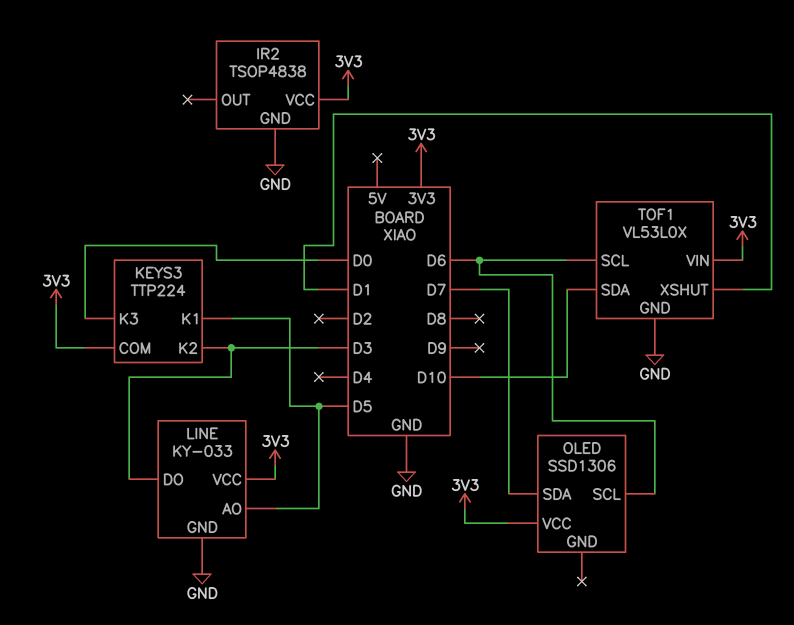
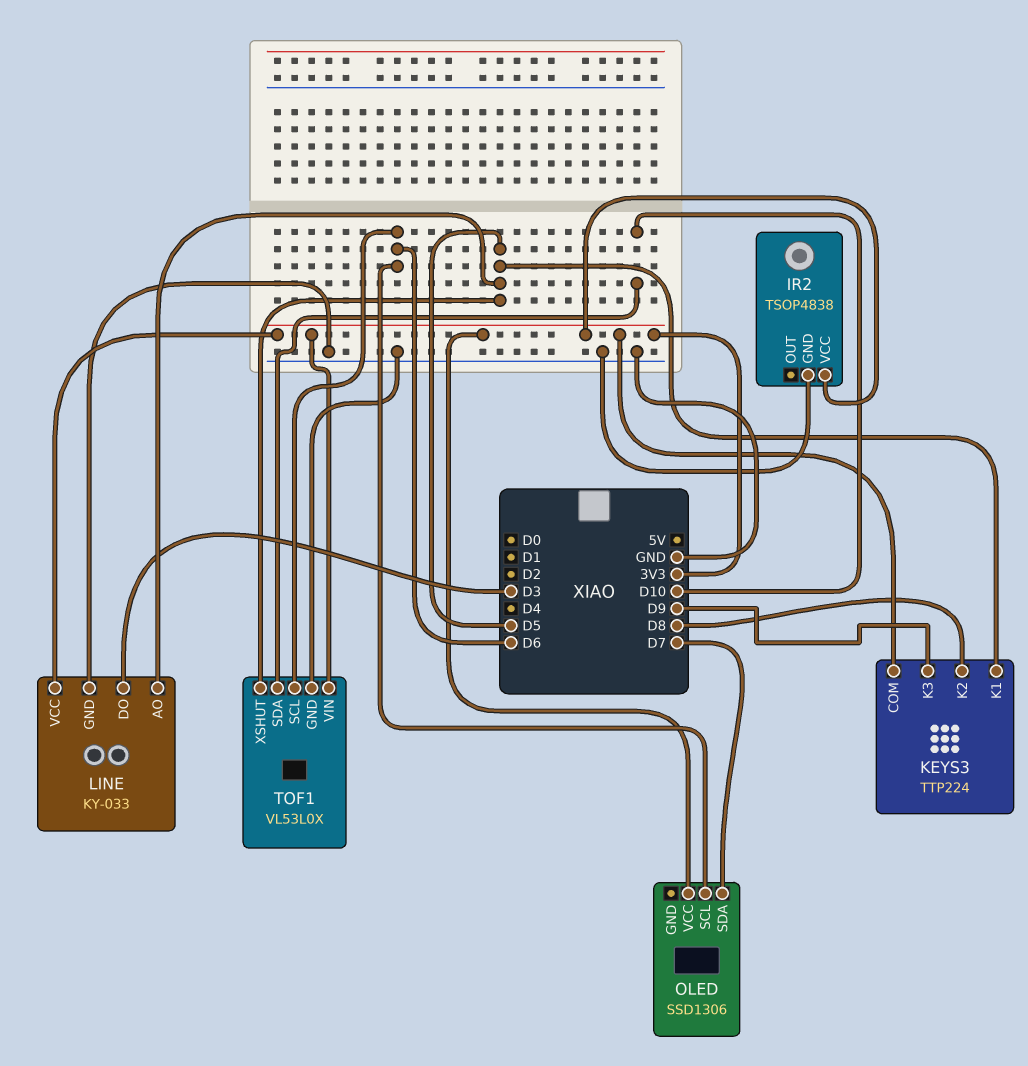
KEYS3 pin K2: D3 -> D8
KEYS3 pin K3: D0 -> D9
TOF1 pin XSHUT: D1 -> D5

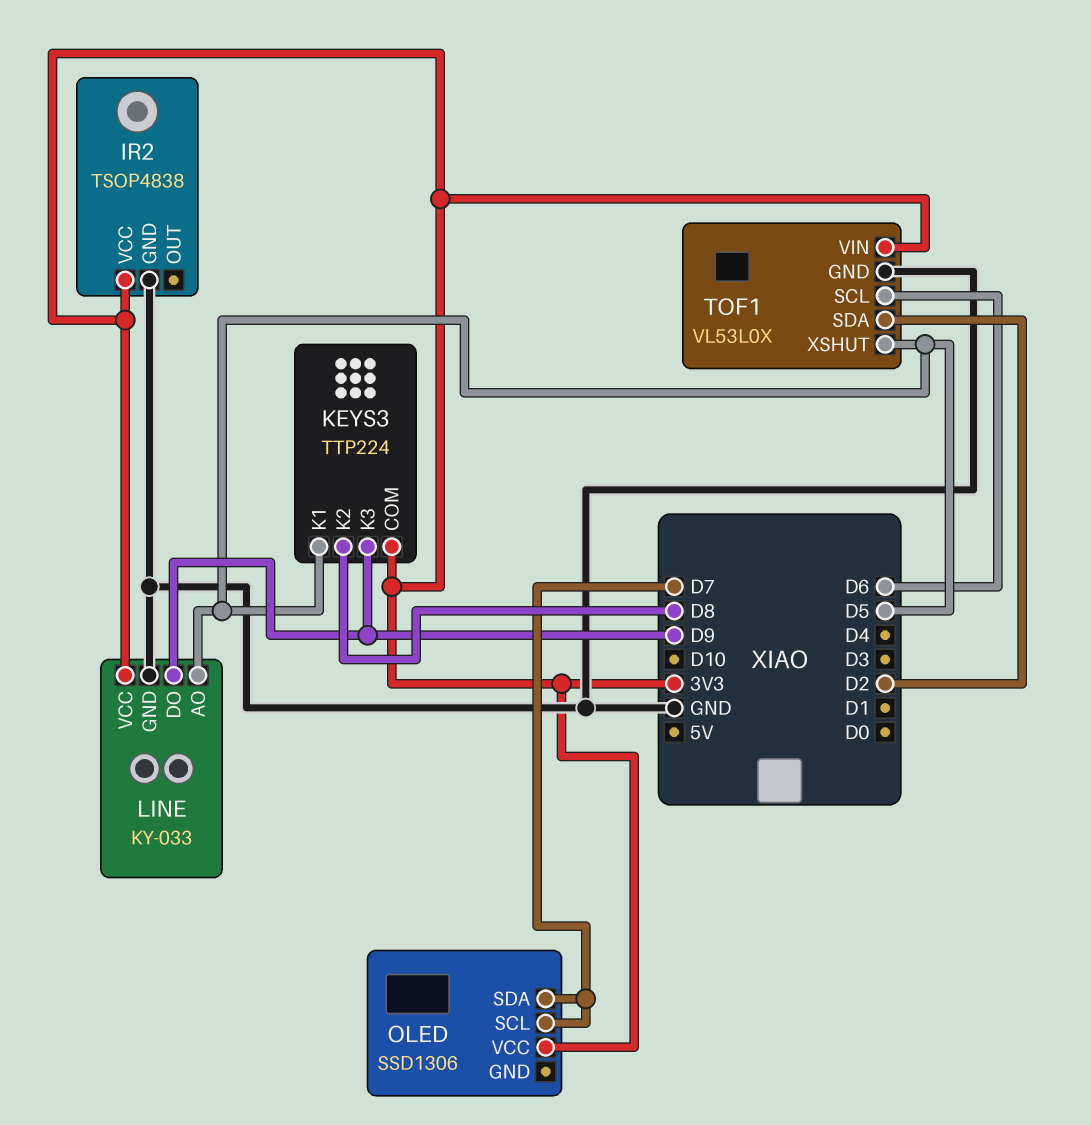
LINE pin DO: D3 -> D9
OLED pin SCL: D6 -> D7
TOF1 pin SDA: D10 -> D2

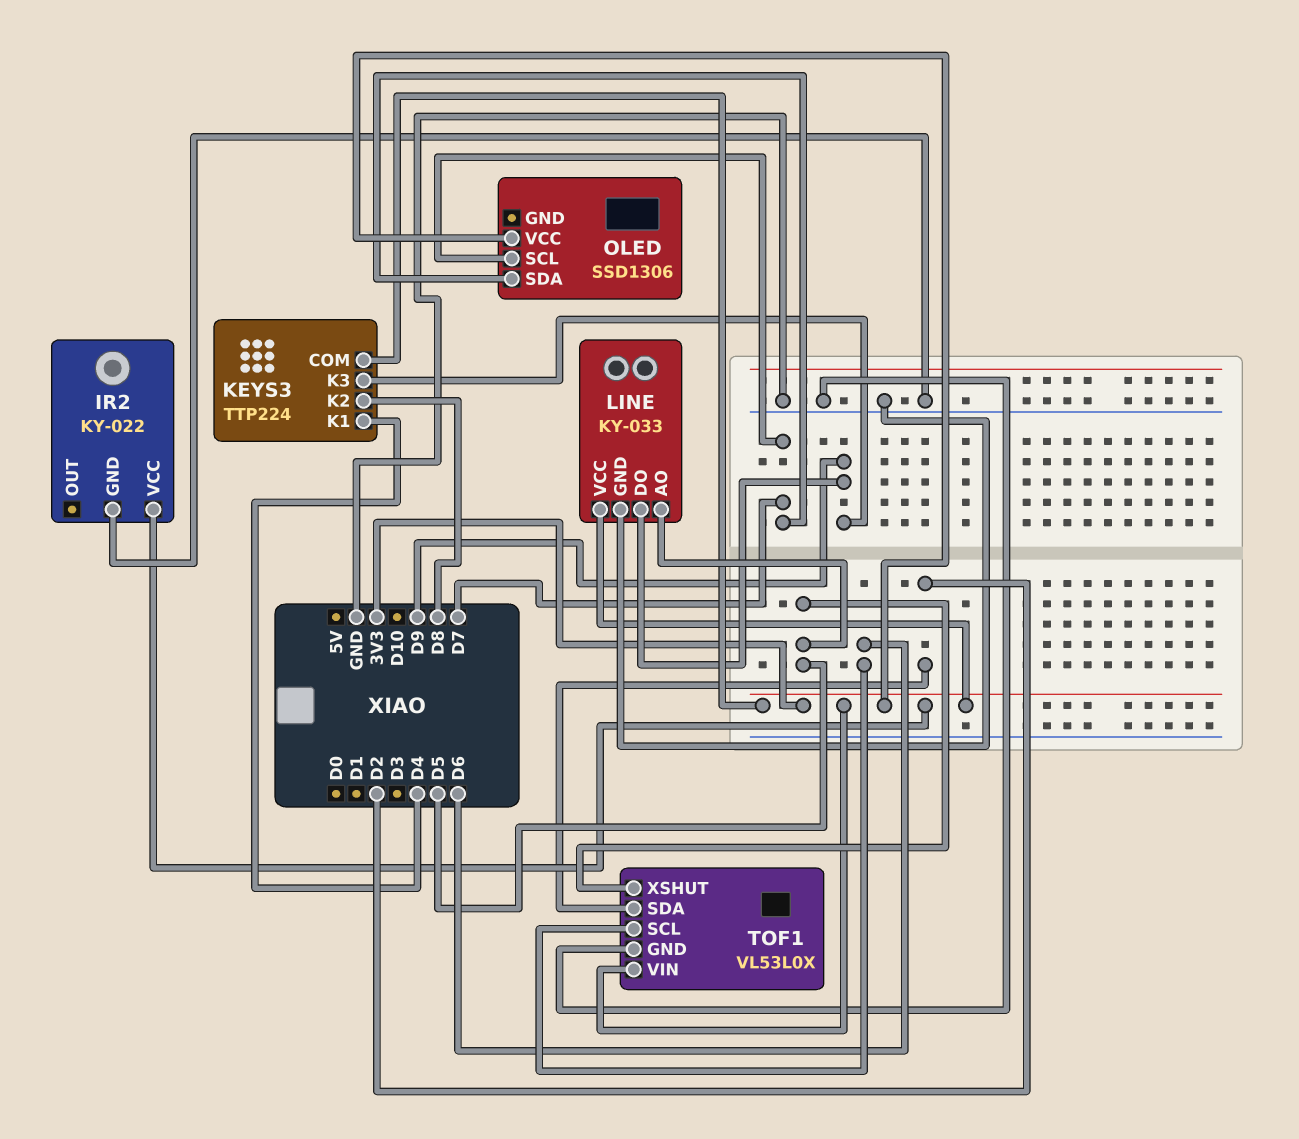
IR2: TSOP4838 -> KY-022
KEYS3 pin K1: D5 -> D4

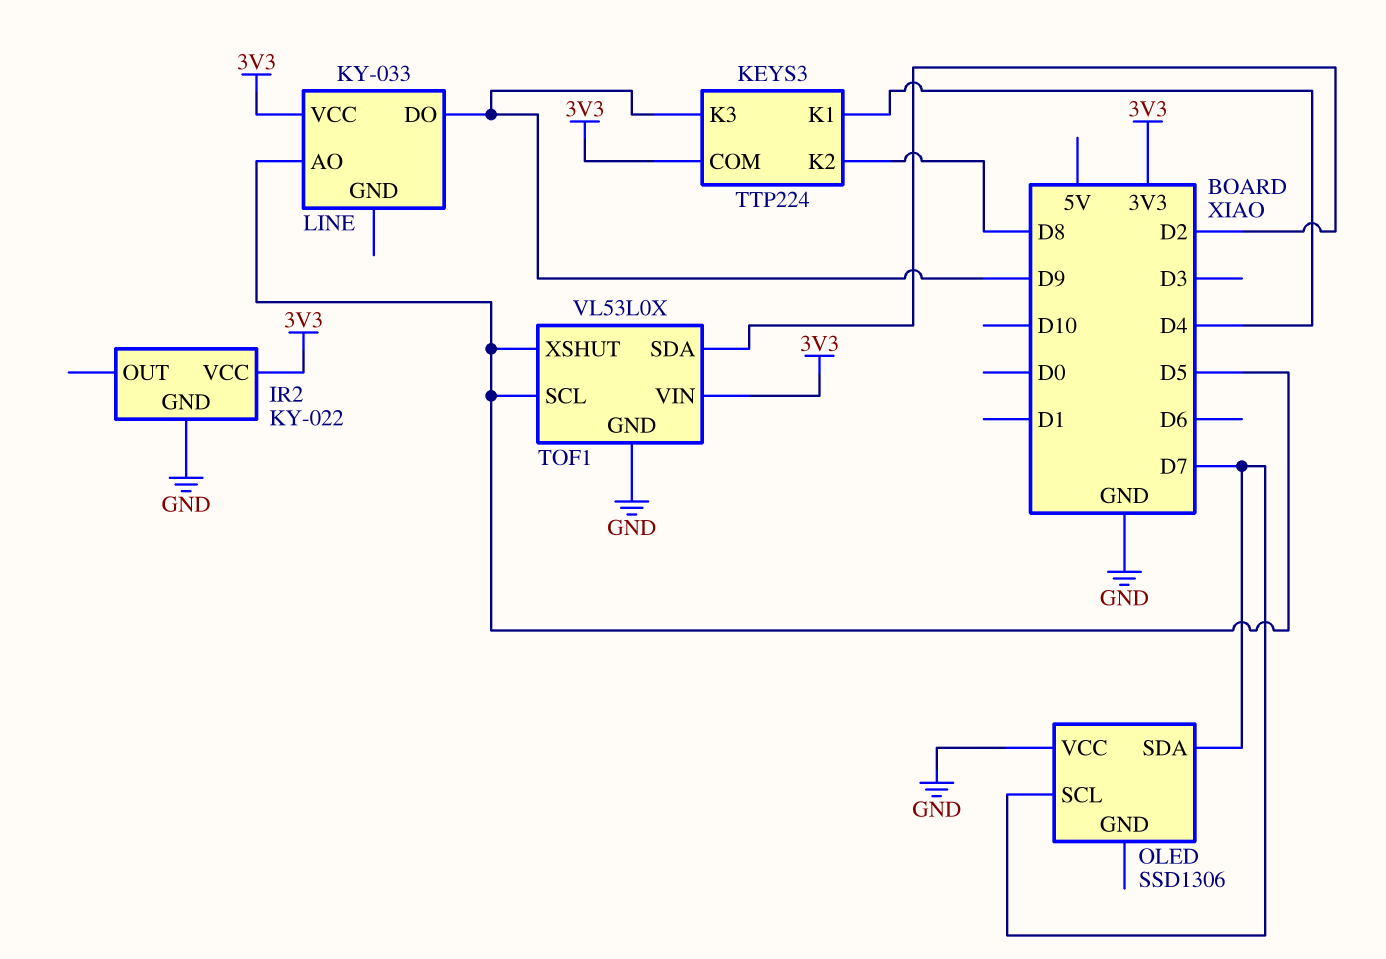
LINE pin GND: GND -> none
OLED pin VCC: 3V3 -> GND
TOF1 pin SCL: D6 -> D5

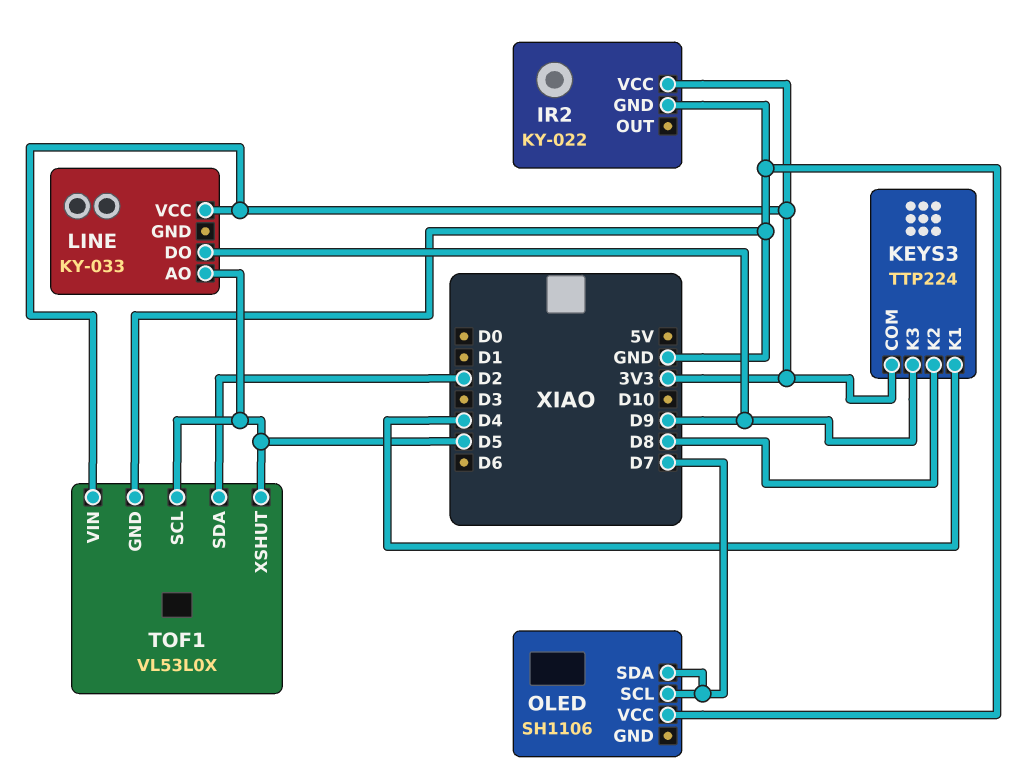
OLED: SSD1306 -> SH1106

